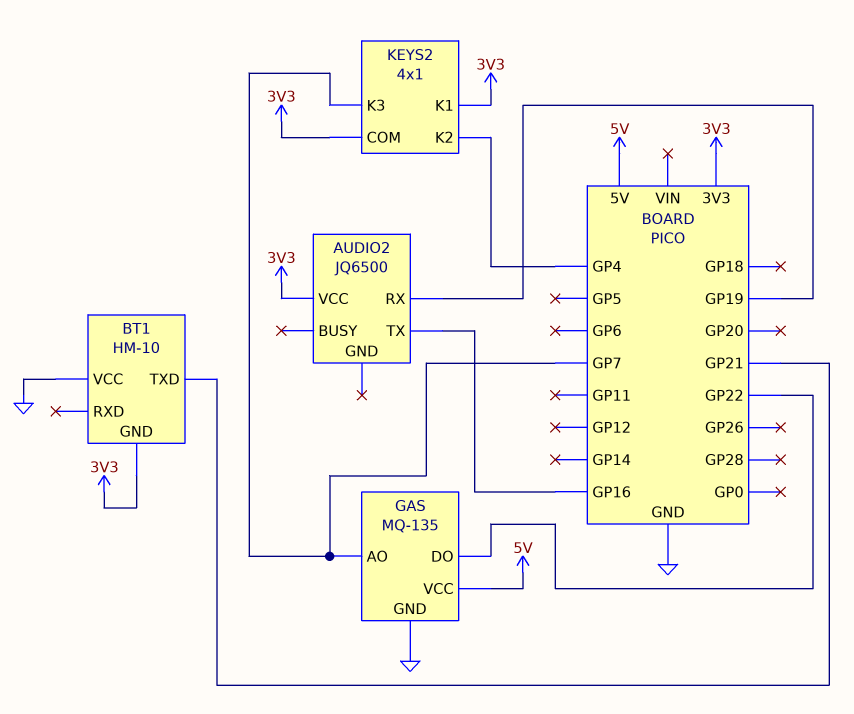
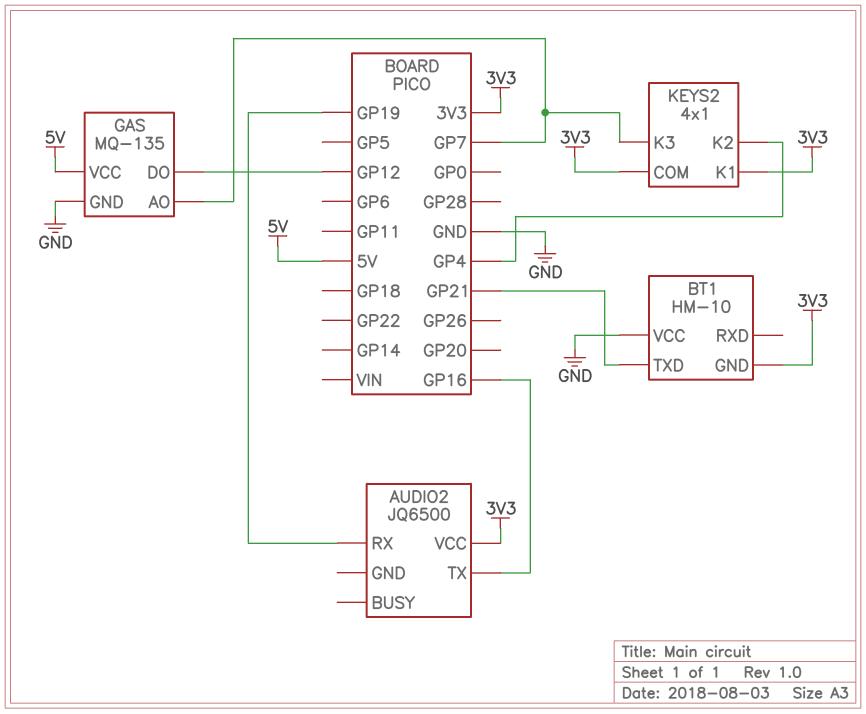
GAS pin DO: GP22 -> GP12

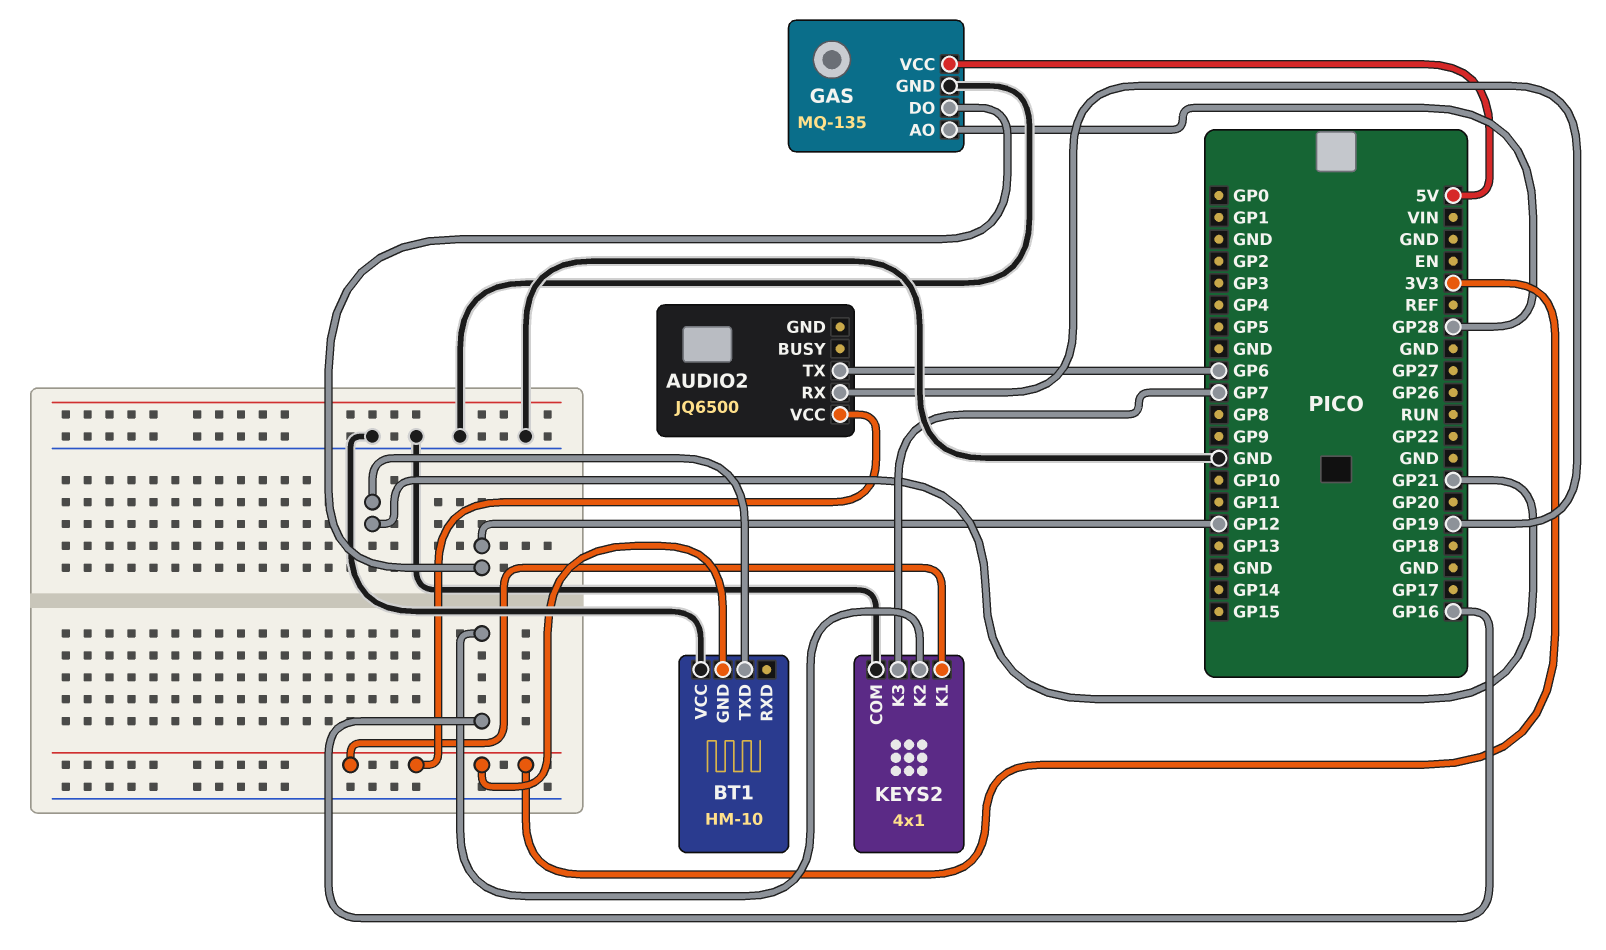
AUDIO2 pin TX: GP16 -> GP6
GAS pin AO: GP7 -> GP28
KEYS2 pin COM: 3V3 -> GND
KEYS2 pin K2: GP4 -> GP16

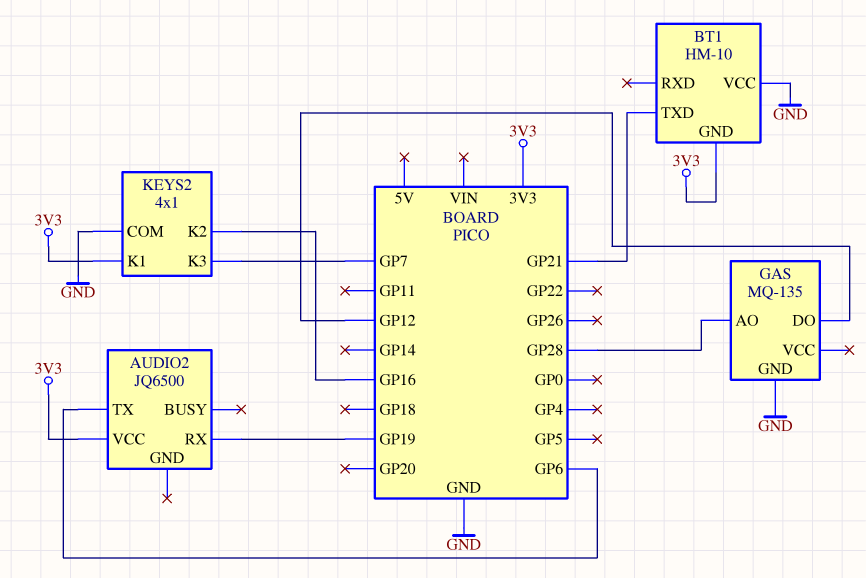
GAS pin VCC: 5V -> none

